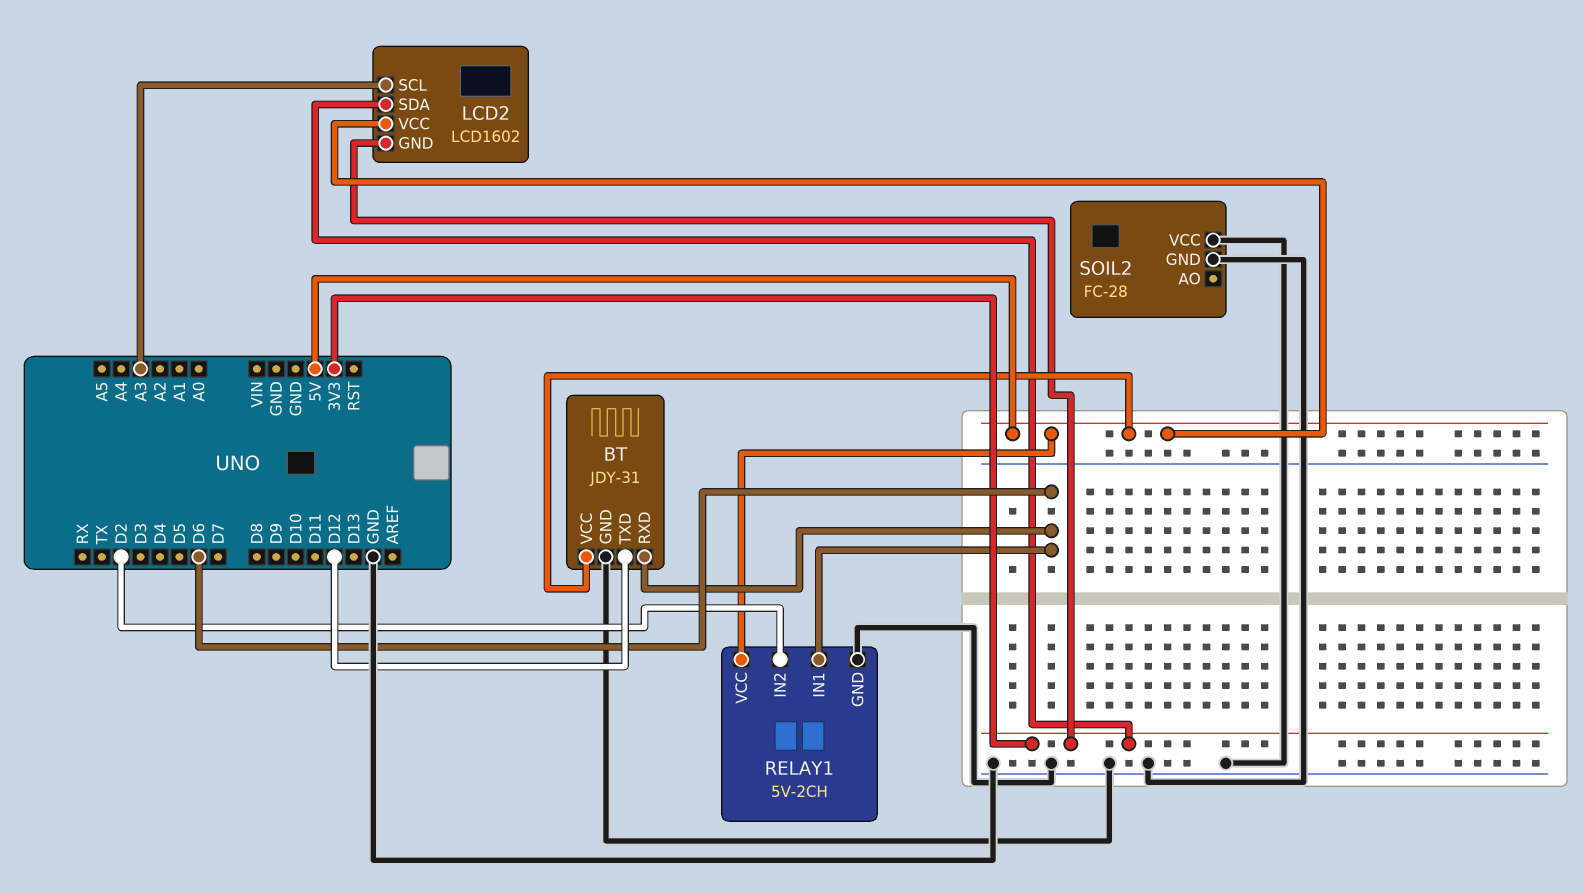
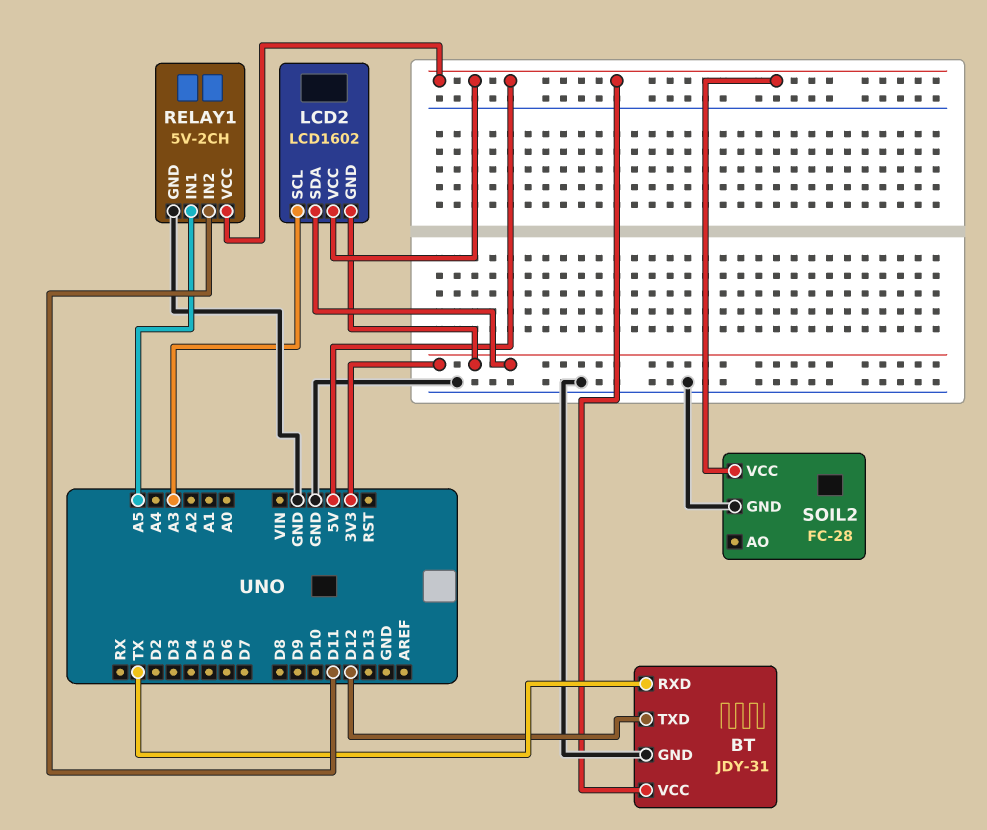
BT pin RXD: D6 -> TX
RELAY1 pin IN1: D6 -> A5
RELAY1 pin IN2: D2 -> D11
SOIL2 pin VCC: GND -> 5V

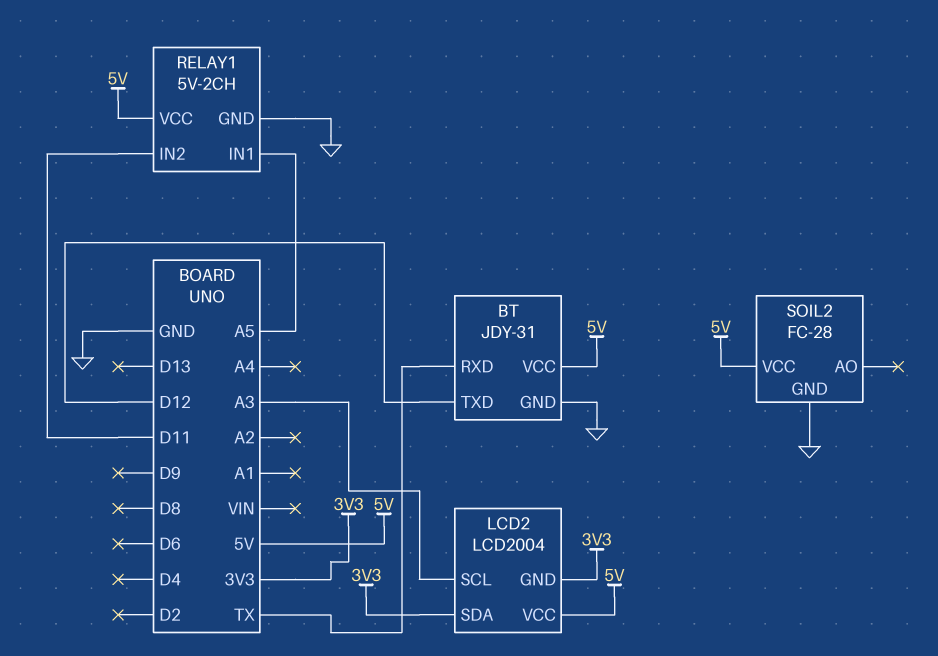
LCD2: LCD1602 -> LCD2004

